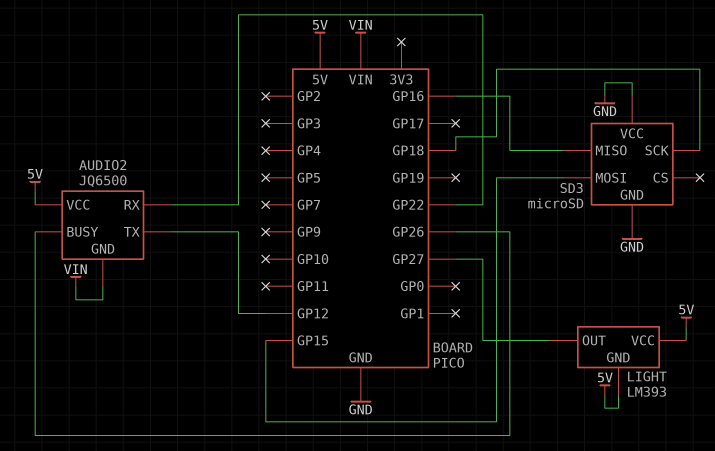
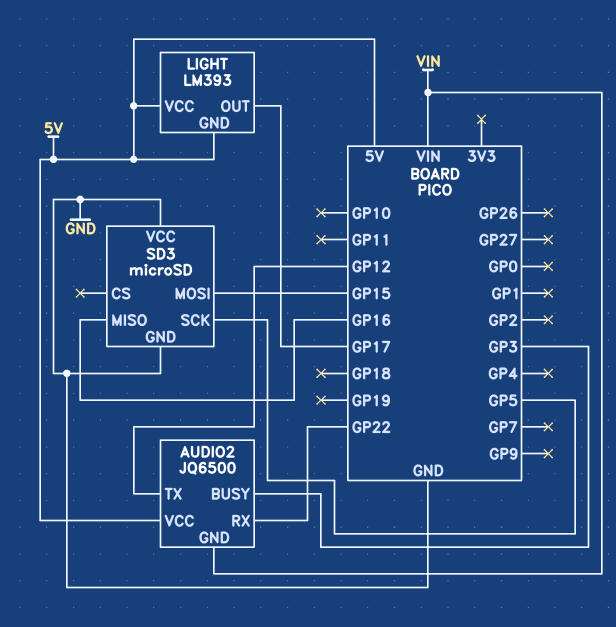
AUDIO2 pin BUSY: GP26 -> GP3
LIGHT pin OUT: GP27 -> GP17
SD3 pin SCK: GP18 -> GP5

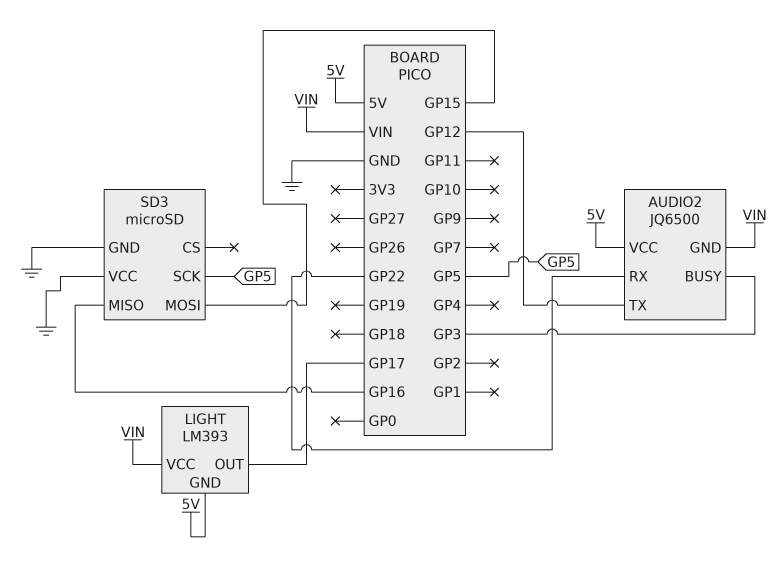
LIGHT pin VCC: 5V -> VIN

